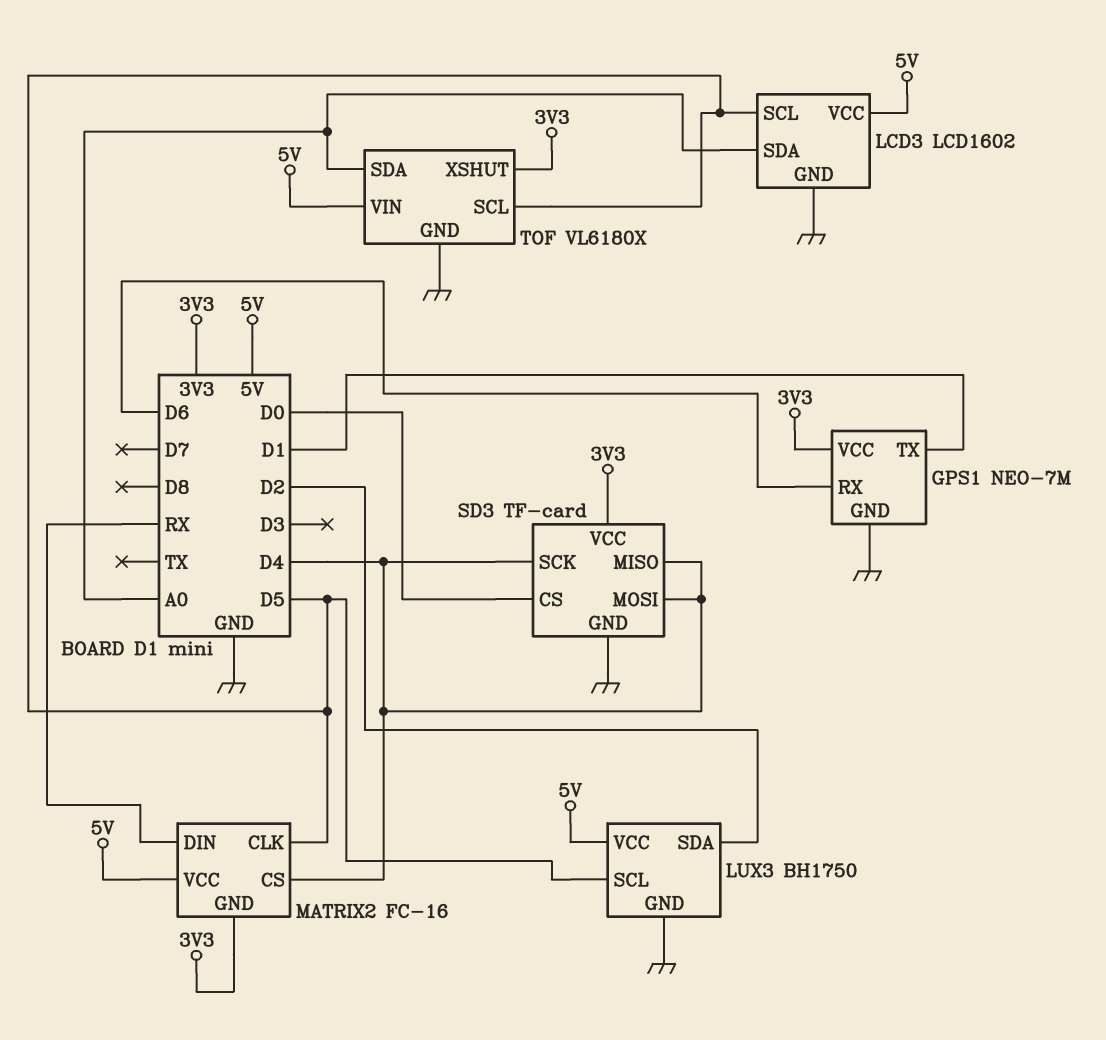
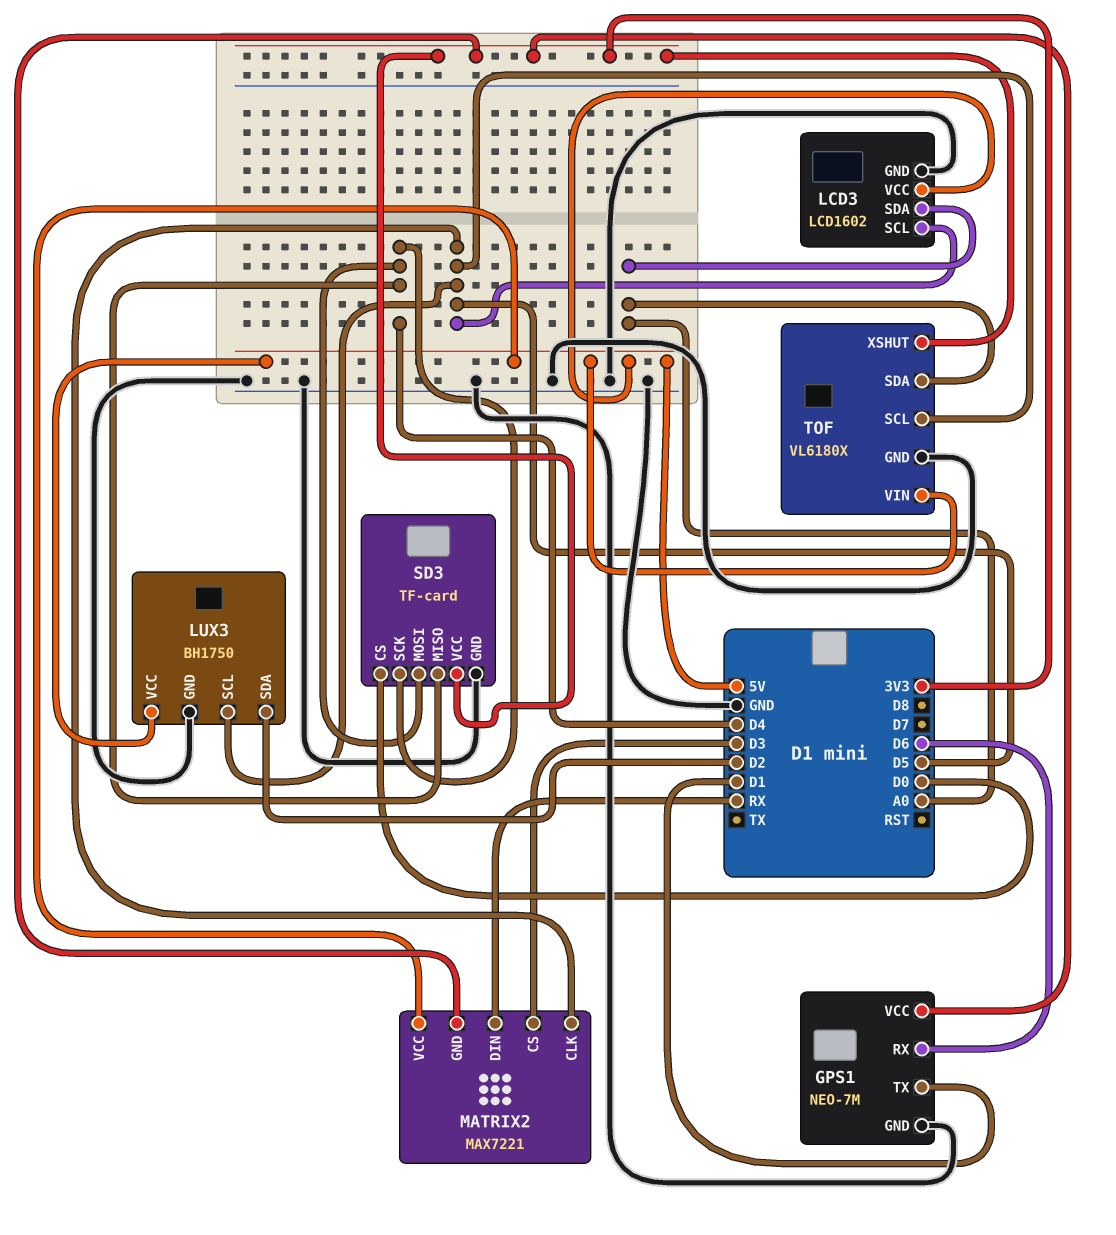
MATRIX2: FC-16 -> MAX7221
MATRIX2 pin CS: D4 -> D3

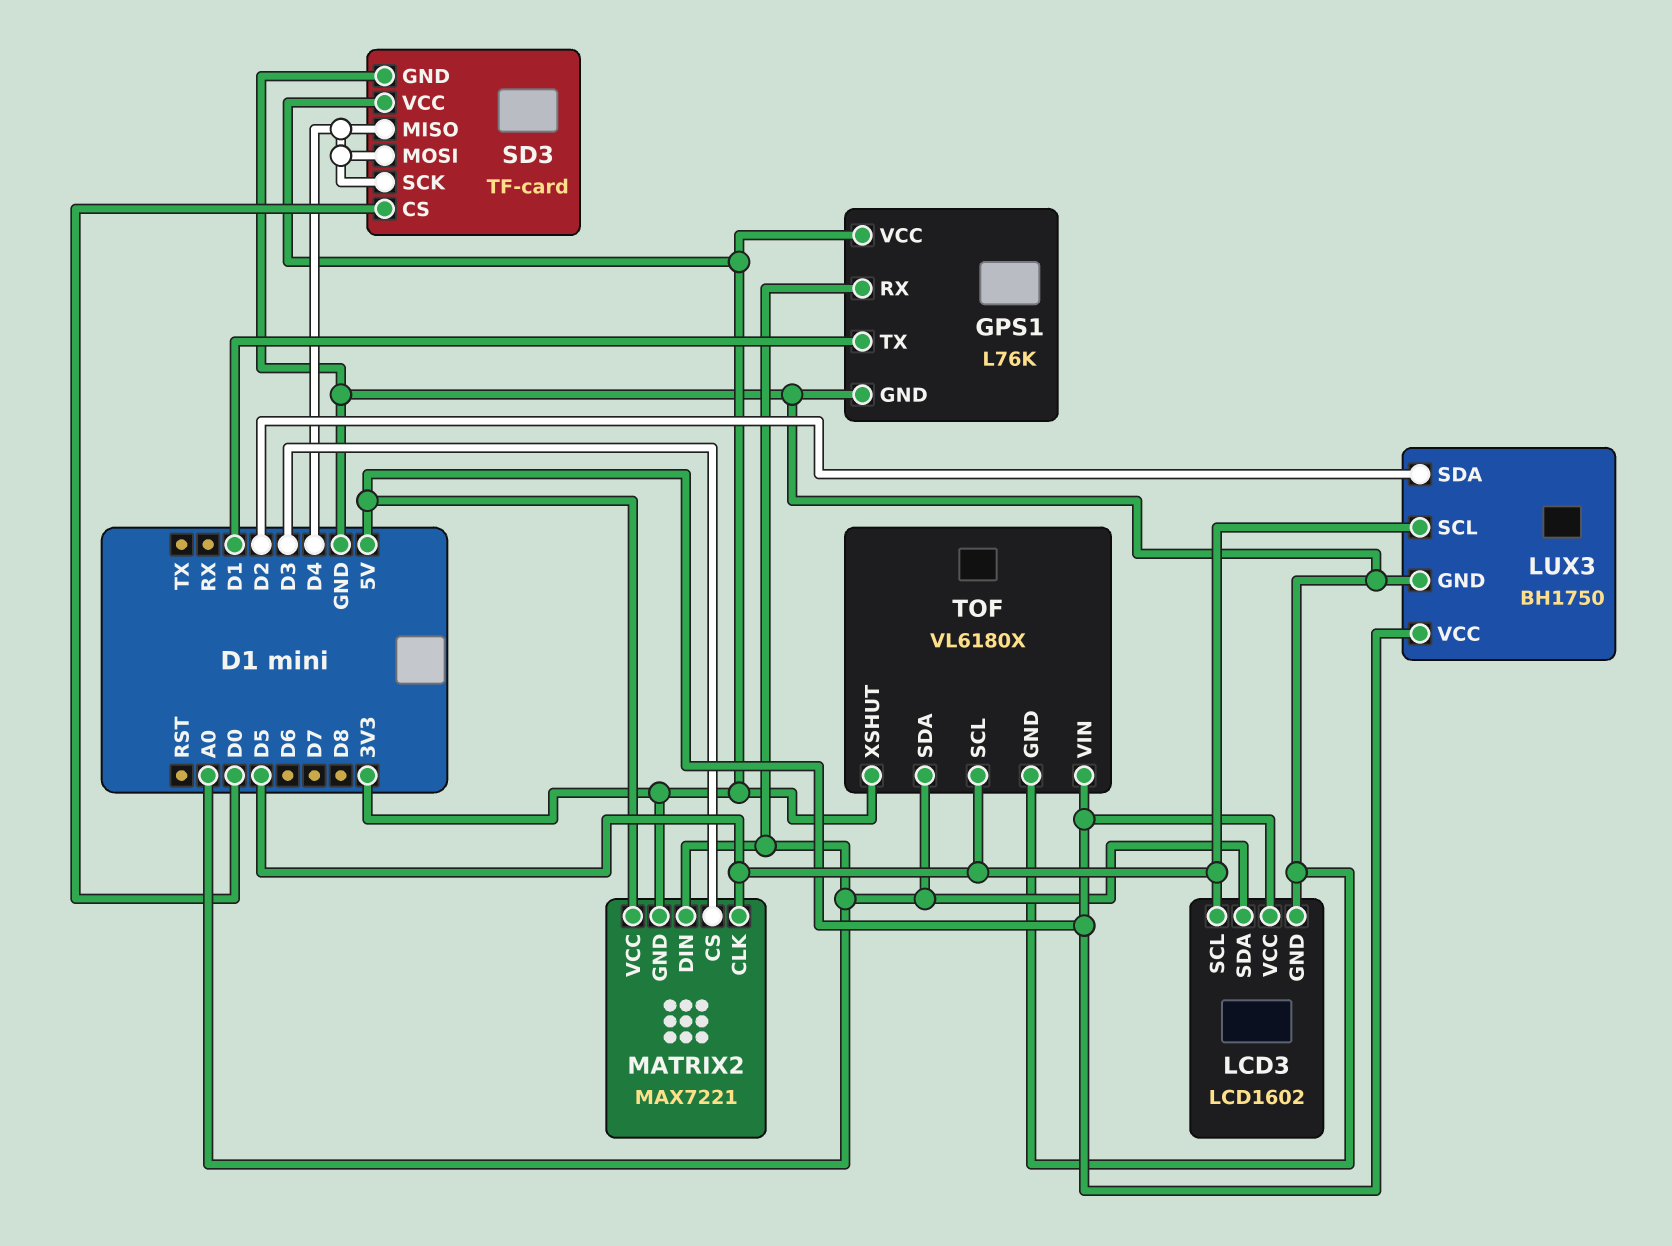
GPS1: NEO-7M -> L76K
GPS1 pin RX: D6 -> A0
MATRIX2 pin DIN: RX -> A0

